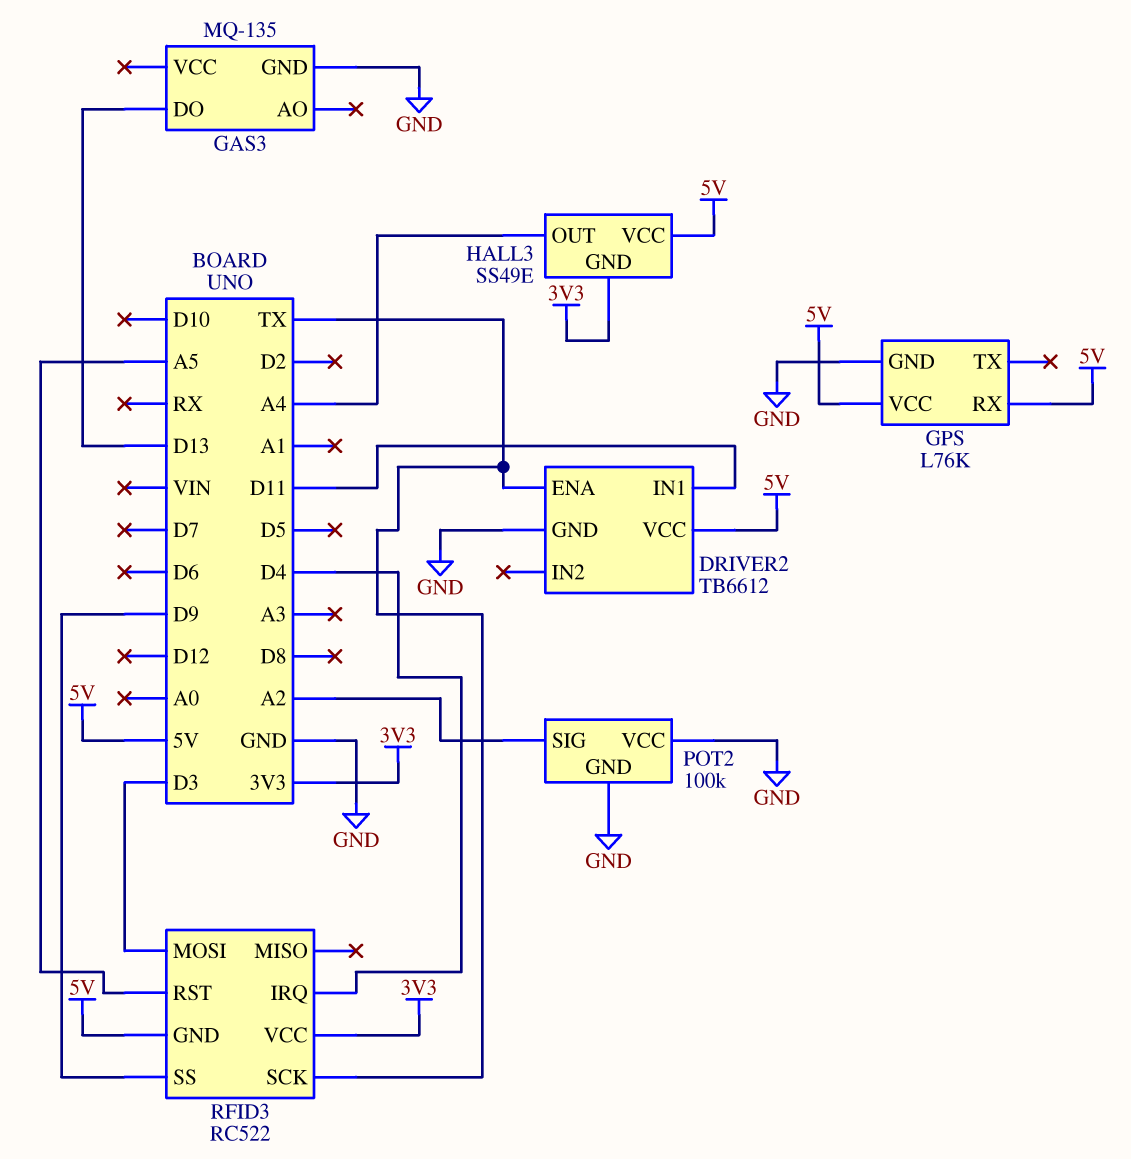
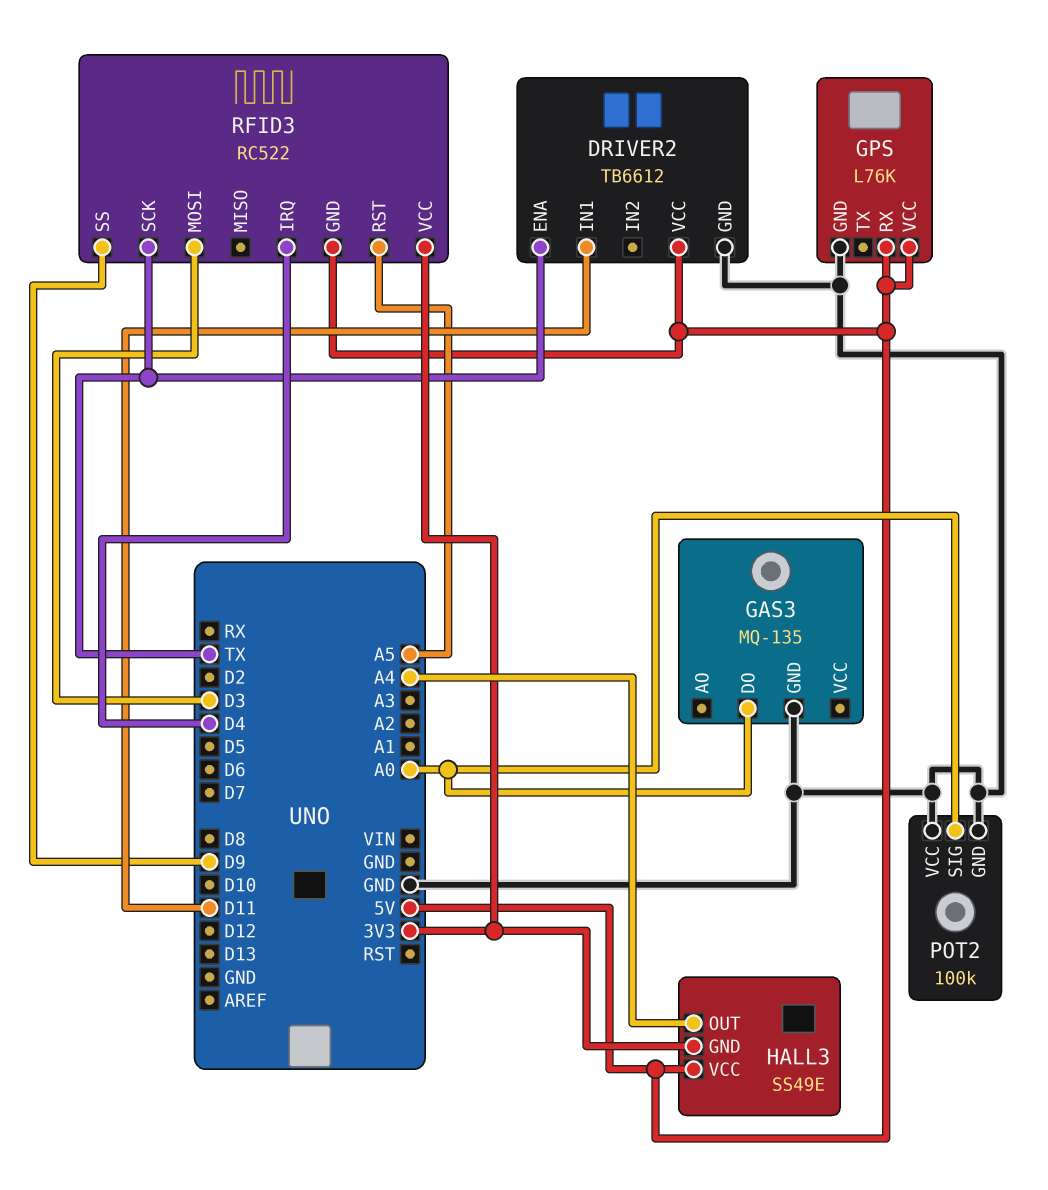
GAS3 pin DO: D13 -> A0
POT2 pin SIG: A2 -> A0

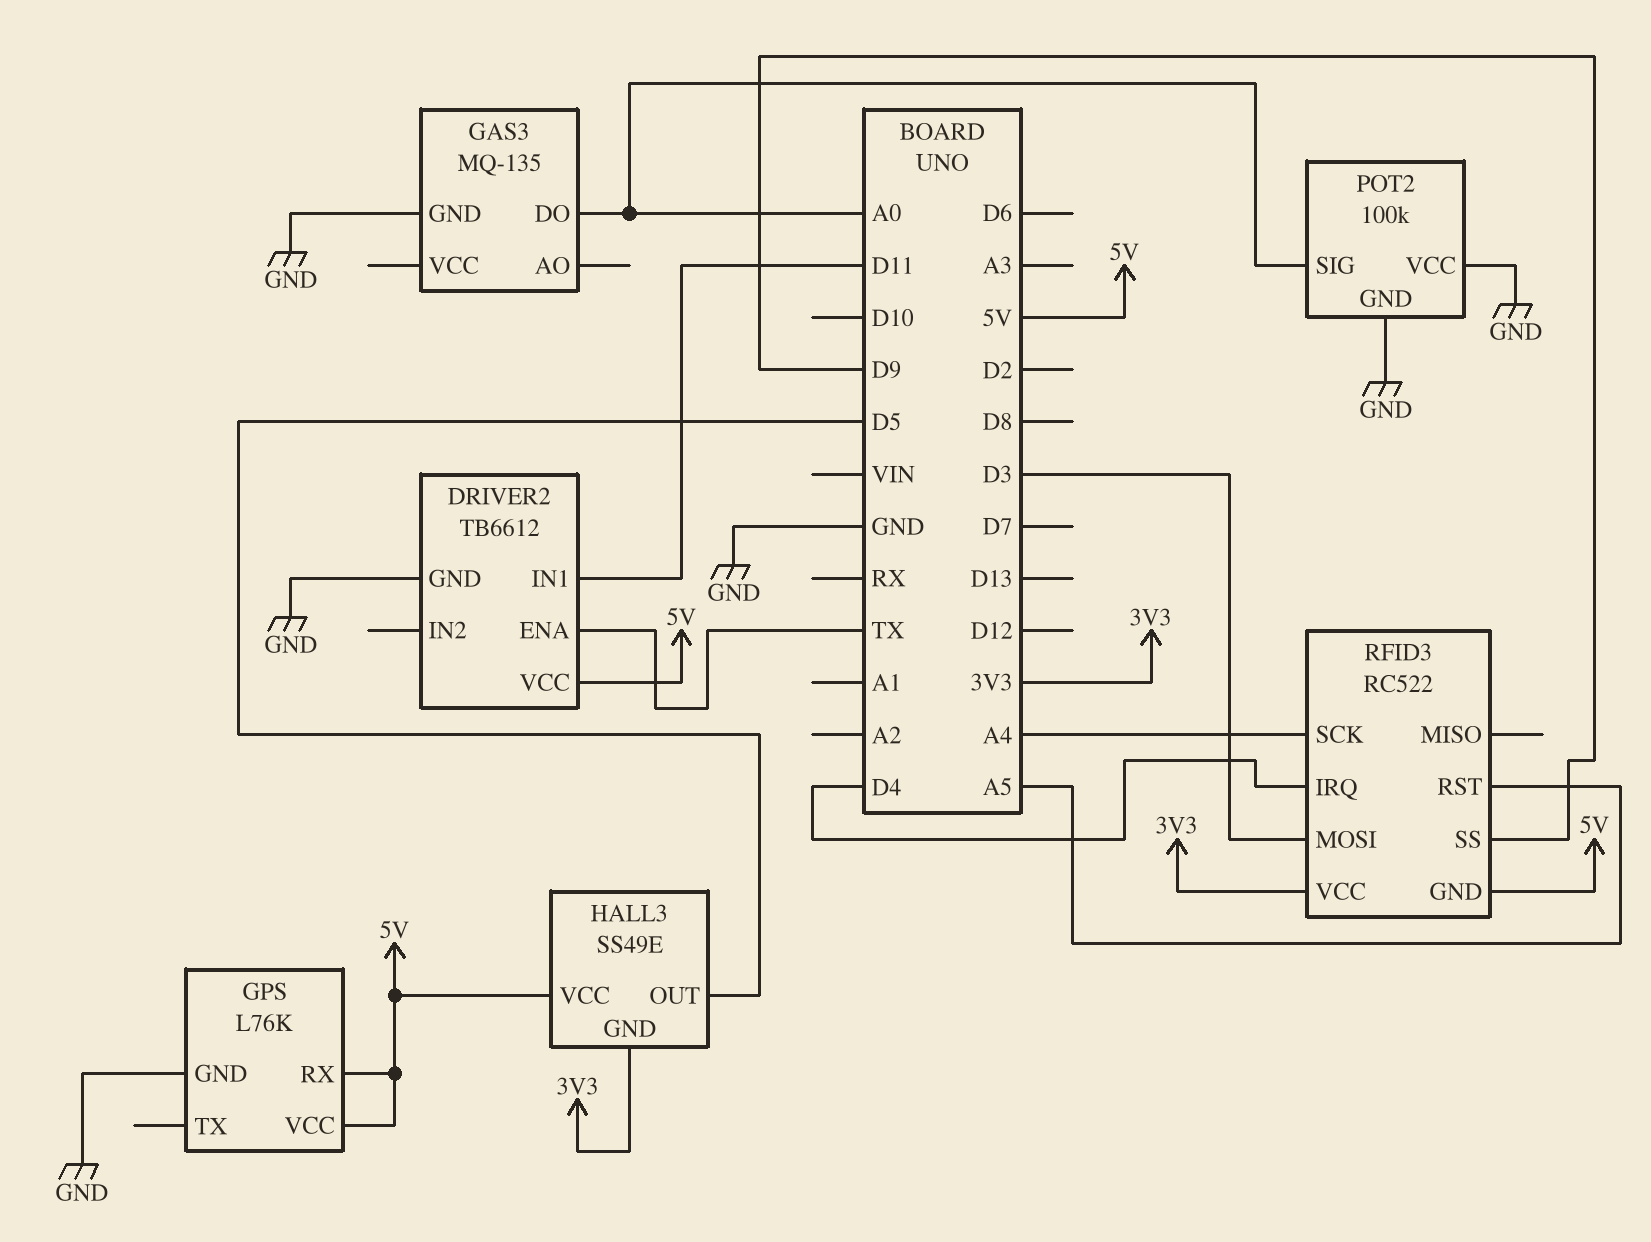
HALL3 pin OUT: A4 -> D5
RFID3 pin SCK: TX -> A4

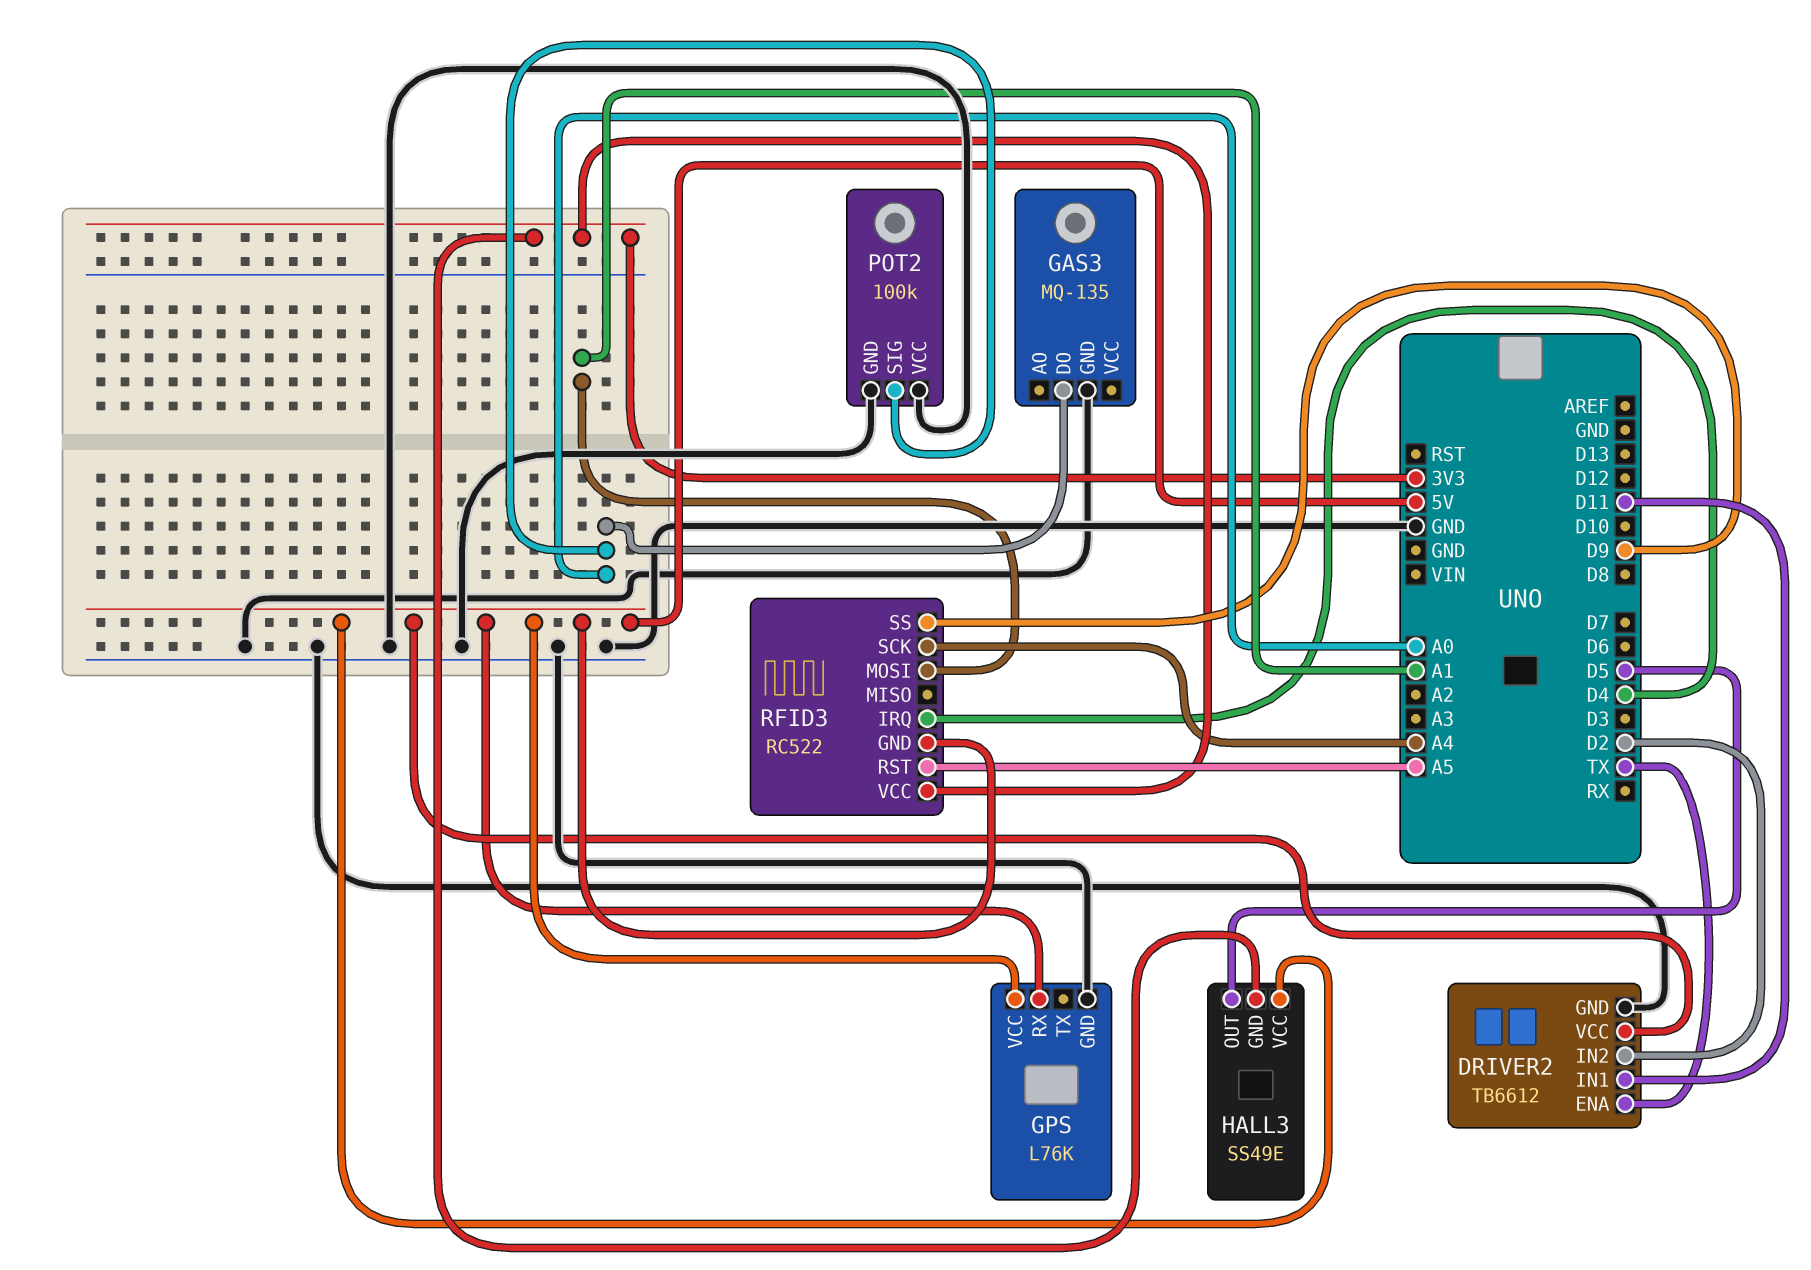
DRIVER2 pin IN2: none -> D2
RFID3 pin MOSI: D3 -> A1

